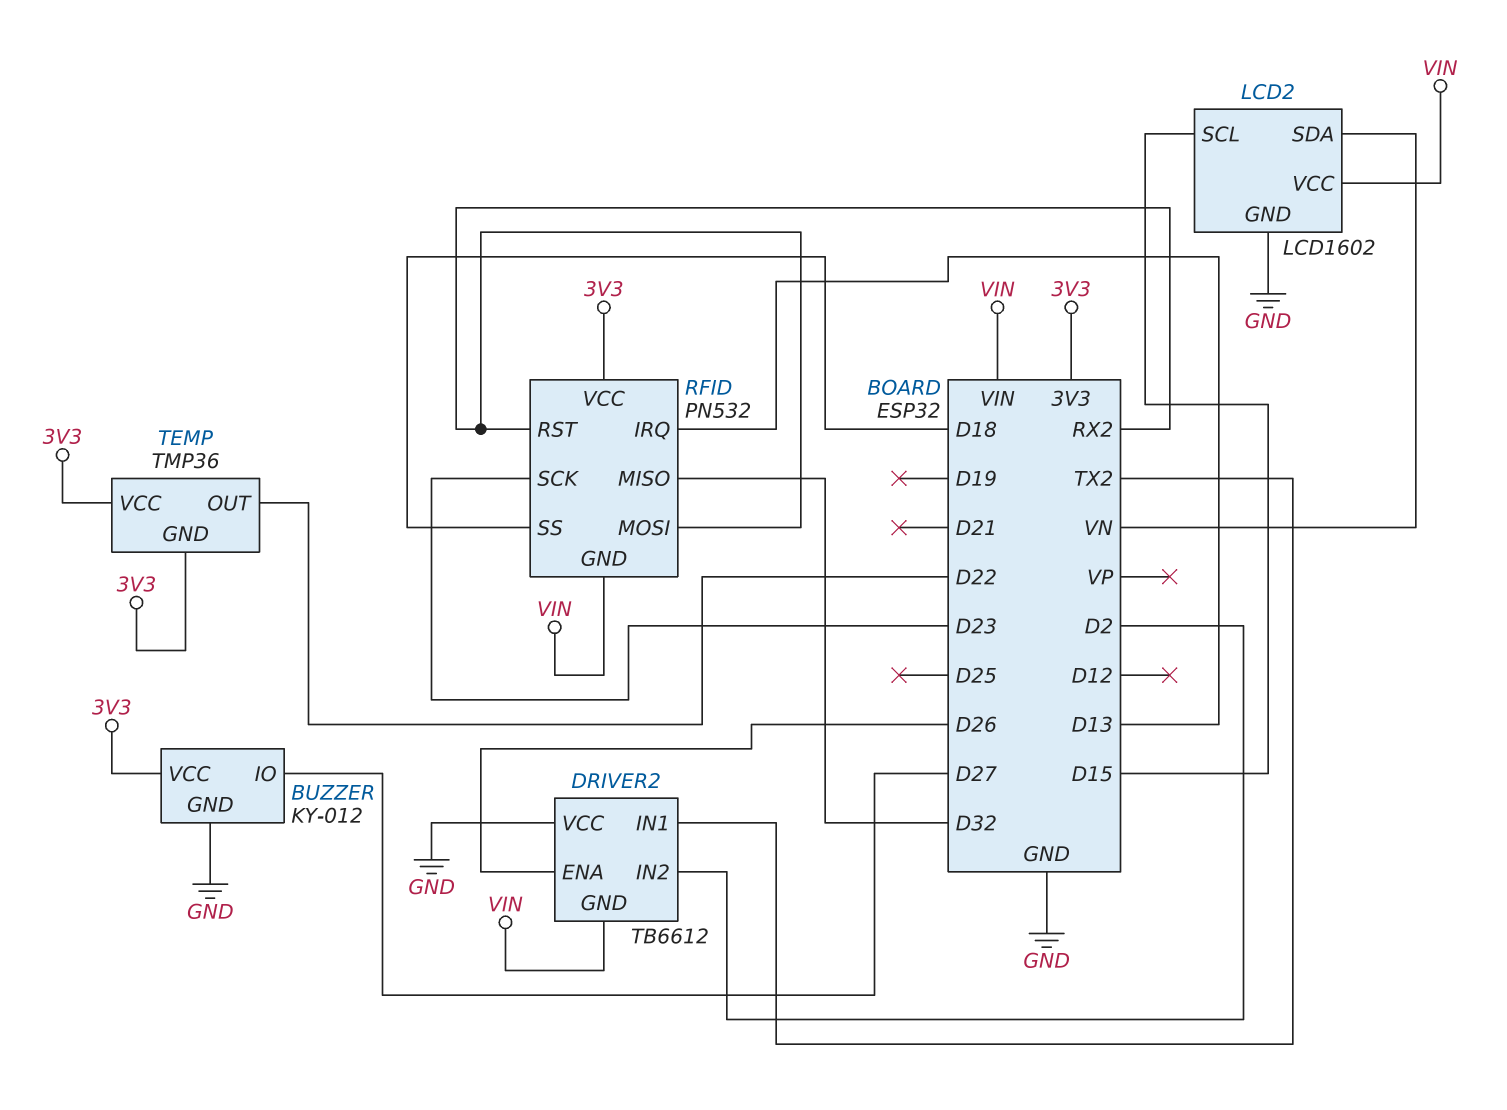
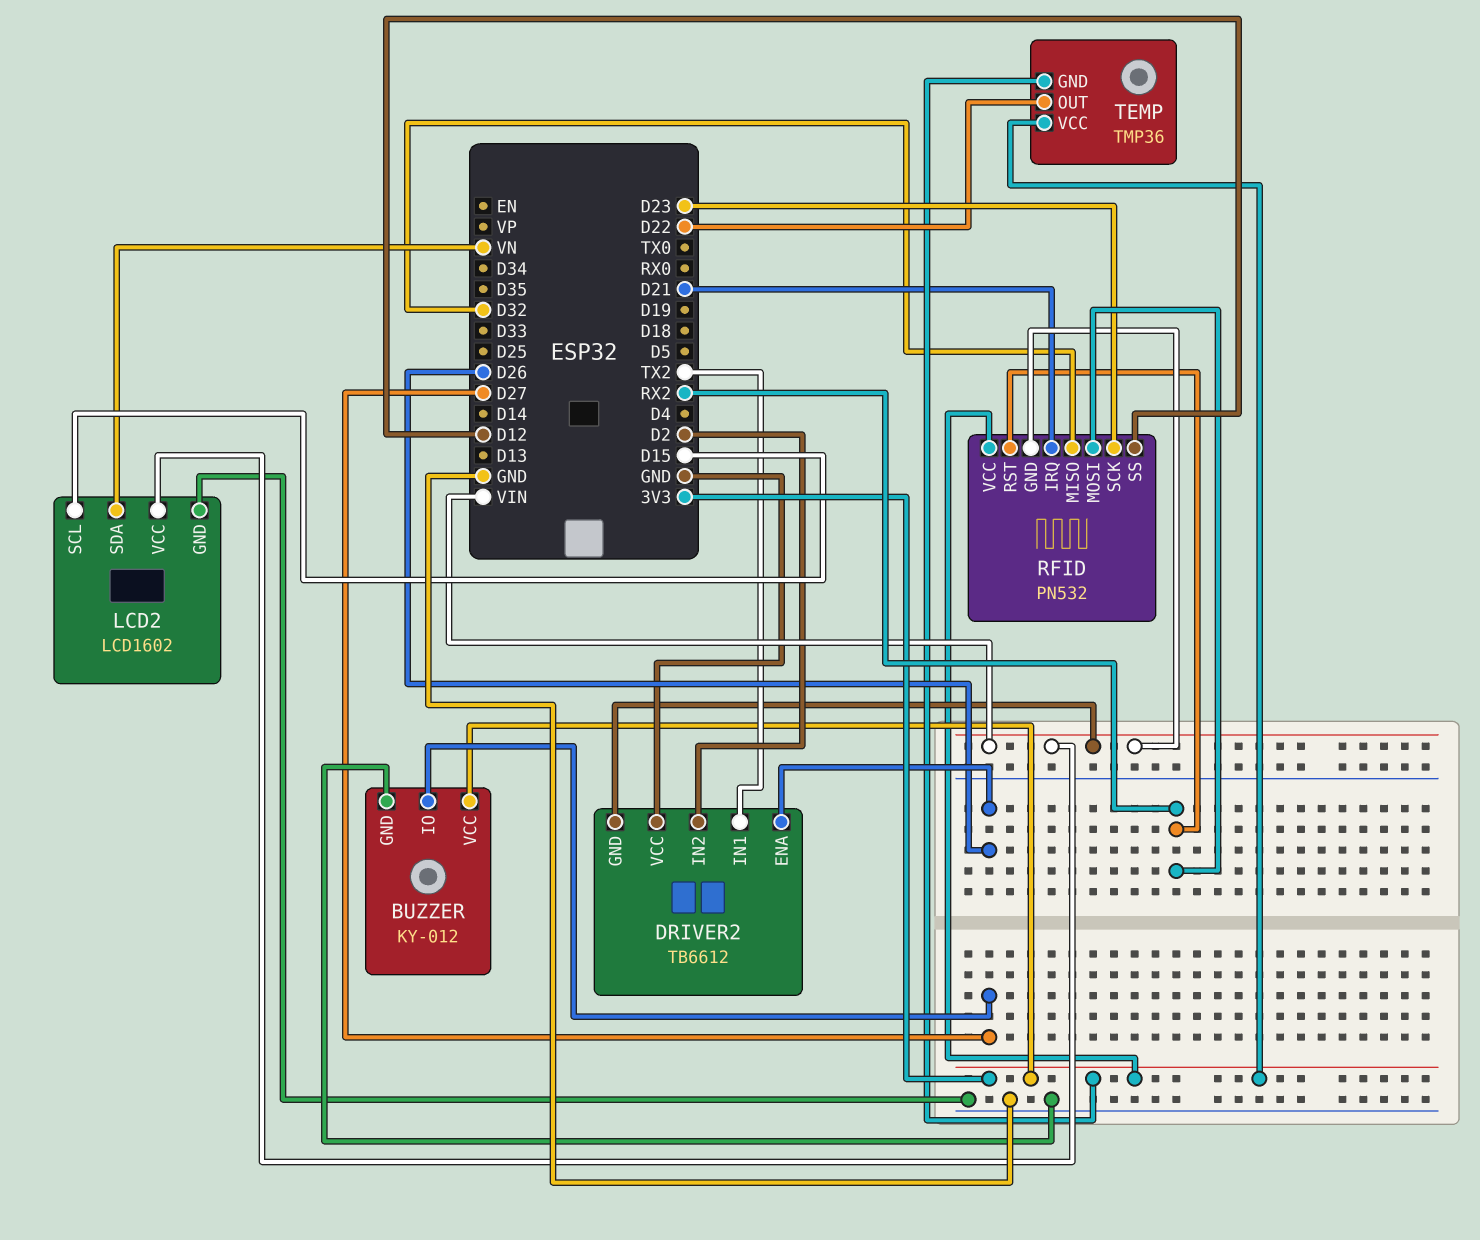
RFID pin IRQ: D13 -> D21
RFID pin SS: D18 -> D12

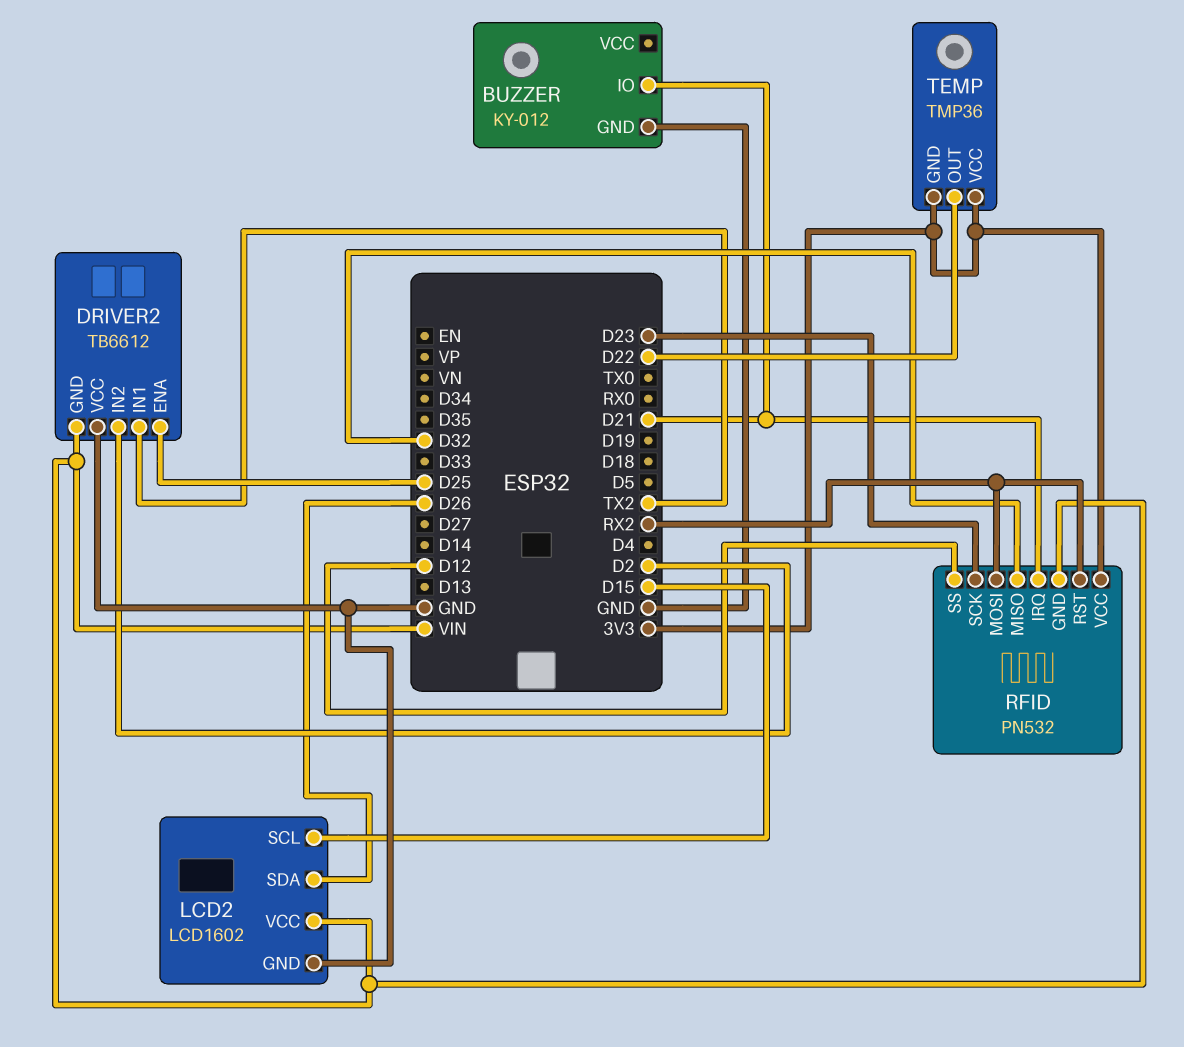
BUZZER pin IO: D27 -> D21
BUZZER pin VCC: 3V3 -> none
DRIVER2 pin ENA: D26 -> D25
LCD2 pin SDA: VN -> D26

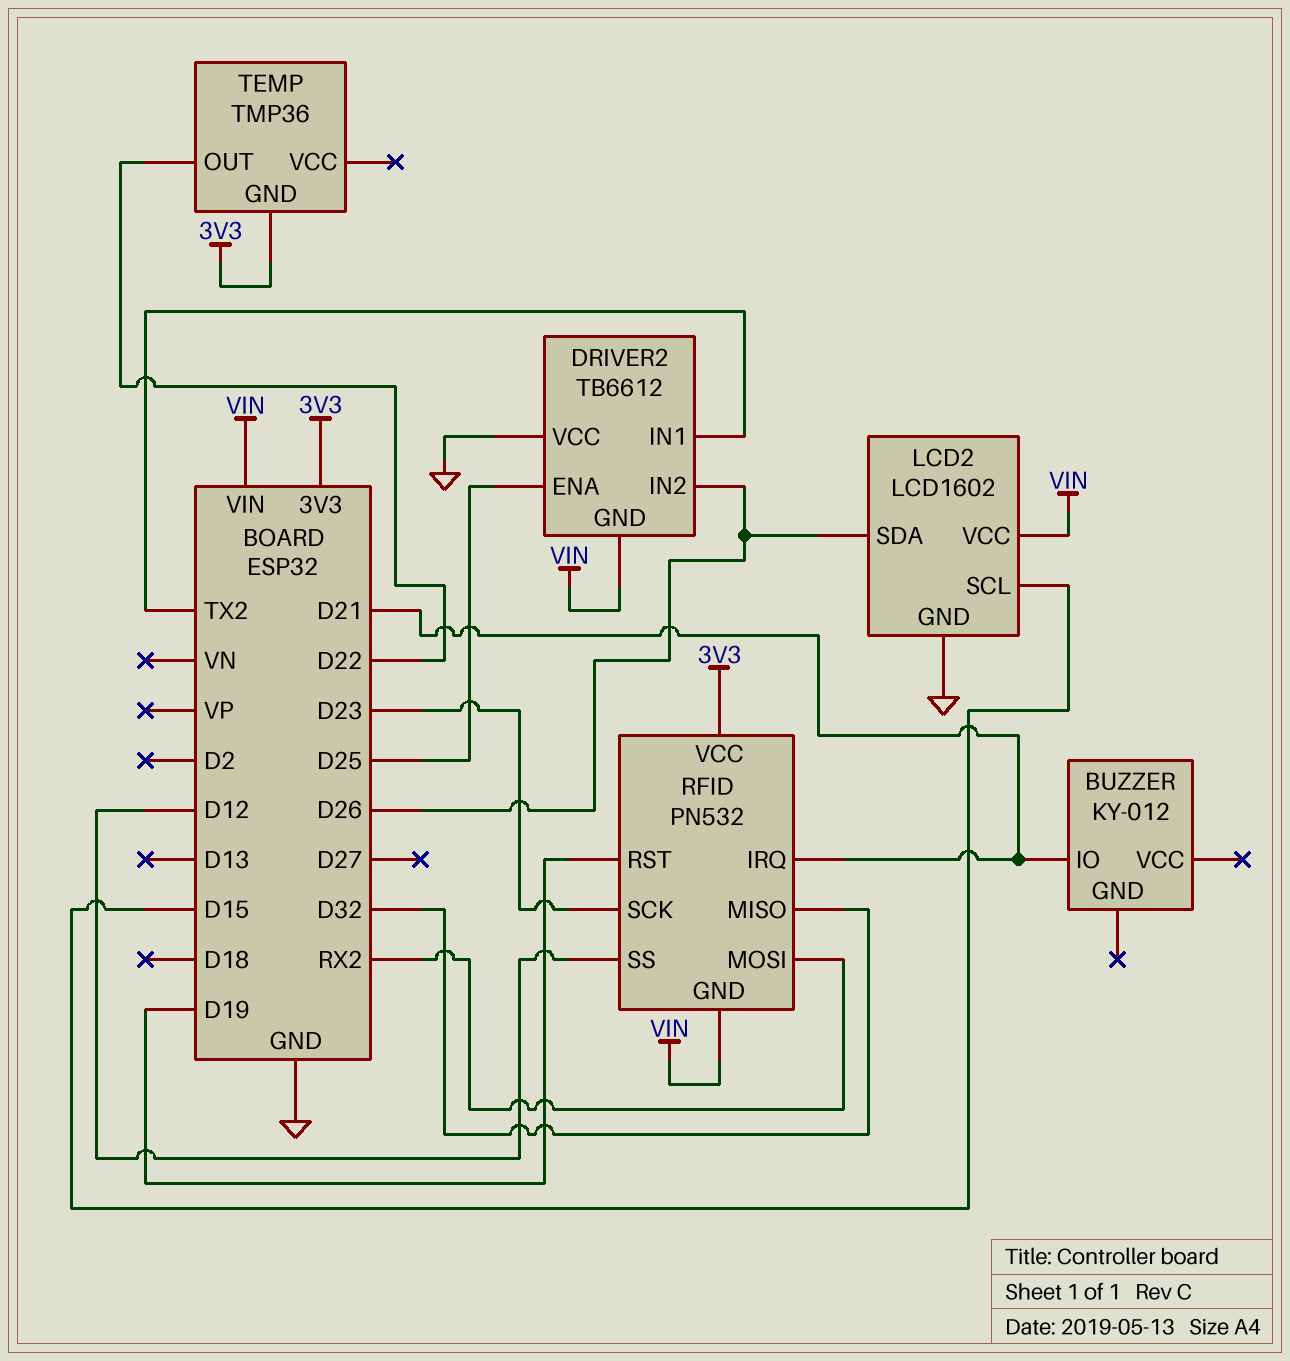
BUZZER pin GND: GND -> none
DRIVER2 pin IN2: D2 -> D26
RFID pin RST: RX2 -> D19
TEMP pin VCC: 3V3 -> none

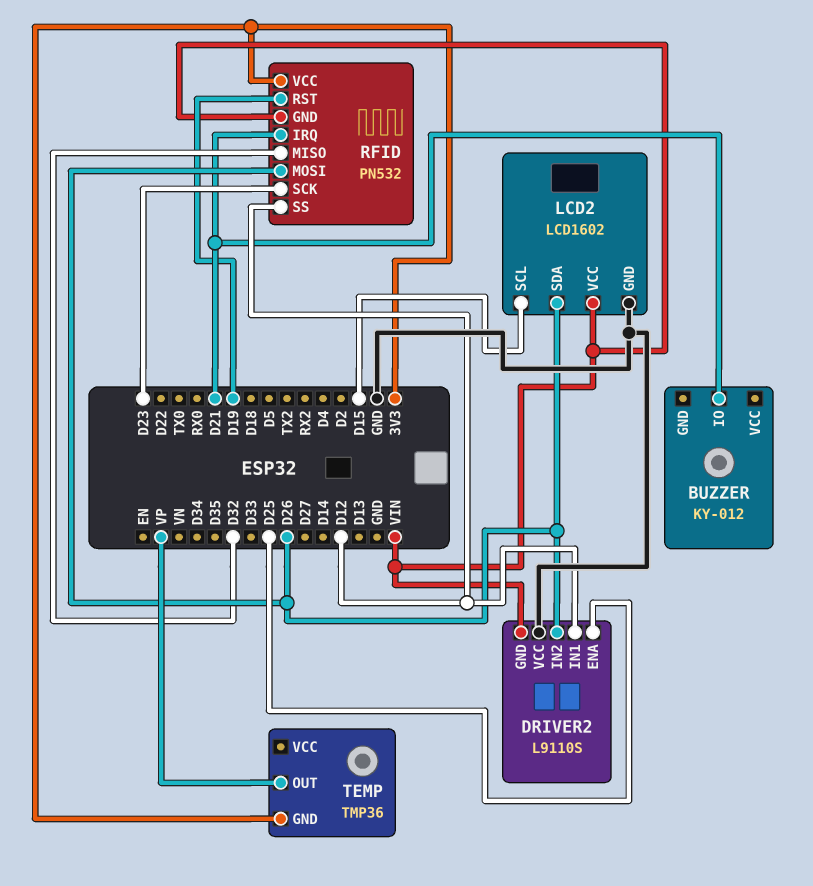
DRIVER2: TB6612 -> L9110S
DRIVER2 pin IN1: TX2 -> D12
RFID pin MOSI: RX2 -> D26
TEMP pin OUT: D22 -> VP

